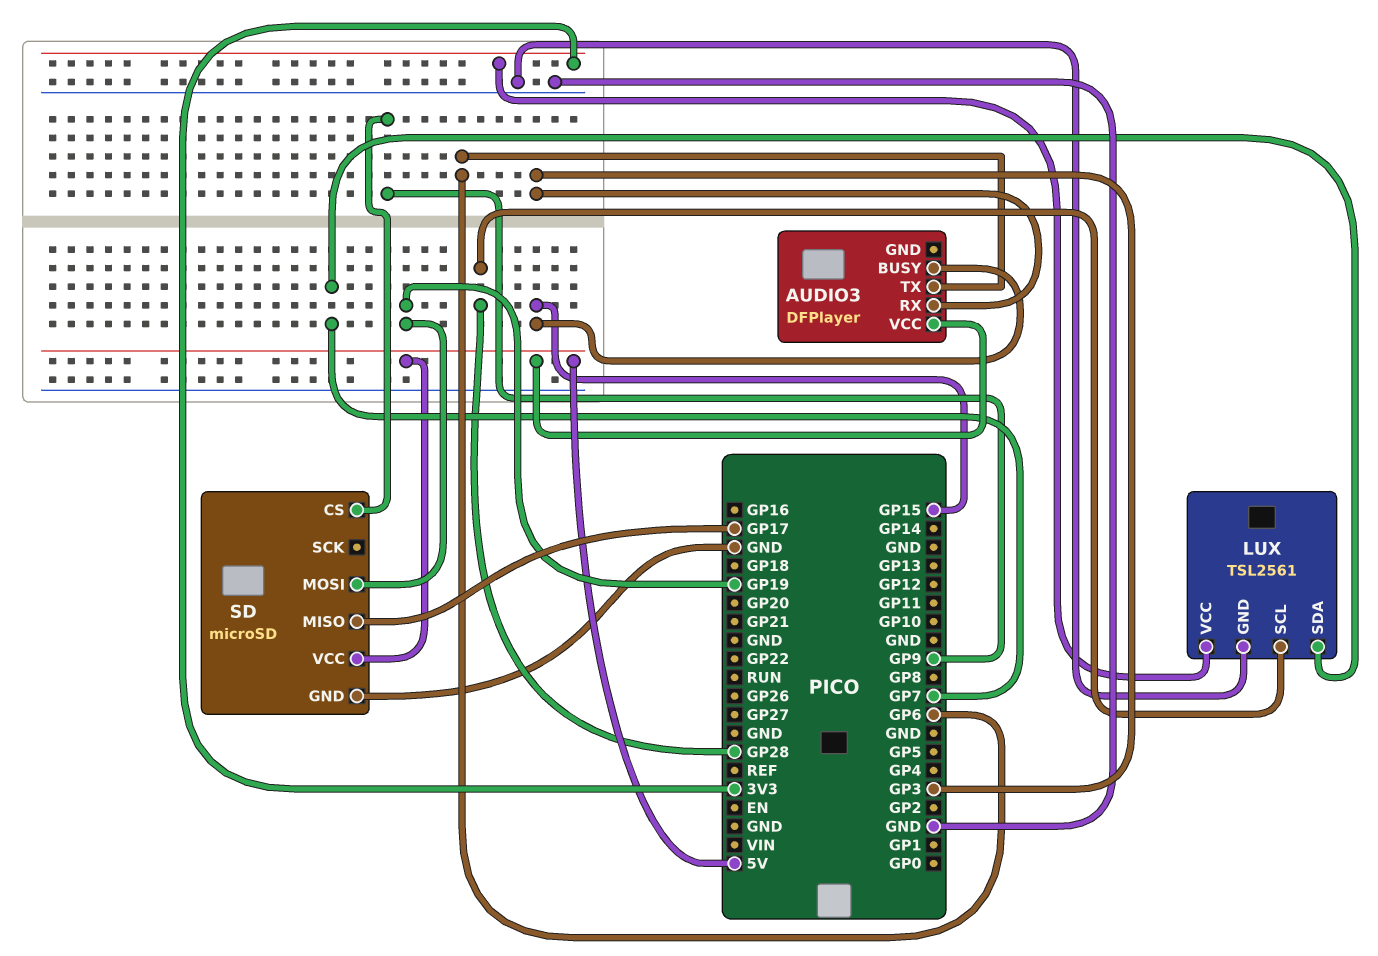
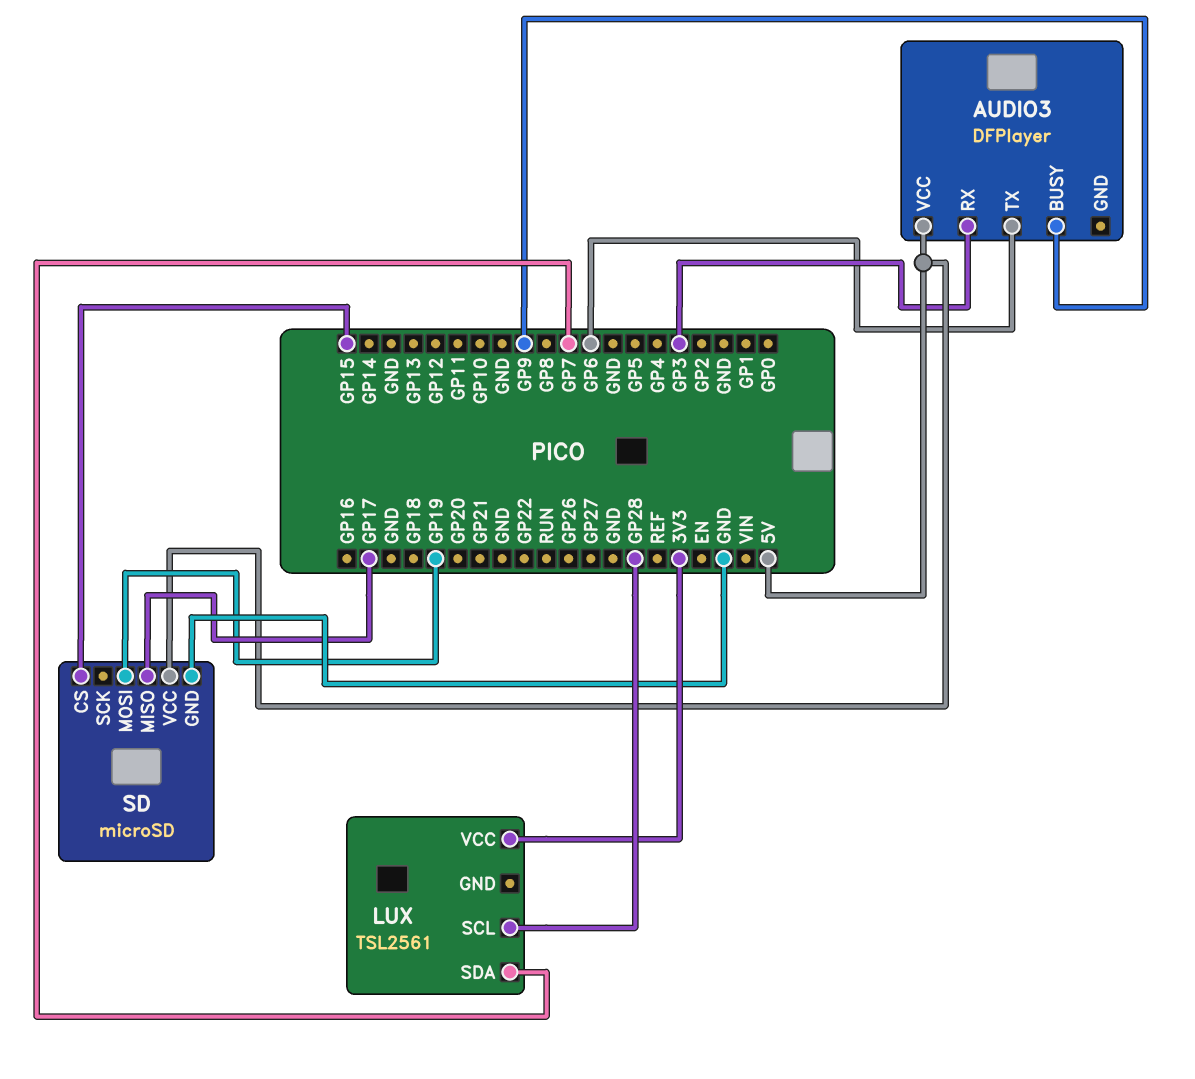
AUDIO3 pin BUSY: GP15 -> GP9
LUX pin GND: GND -> none
SD pin CS: GP9 -> GP15

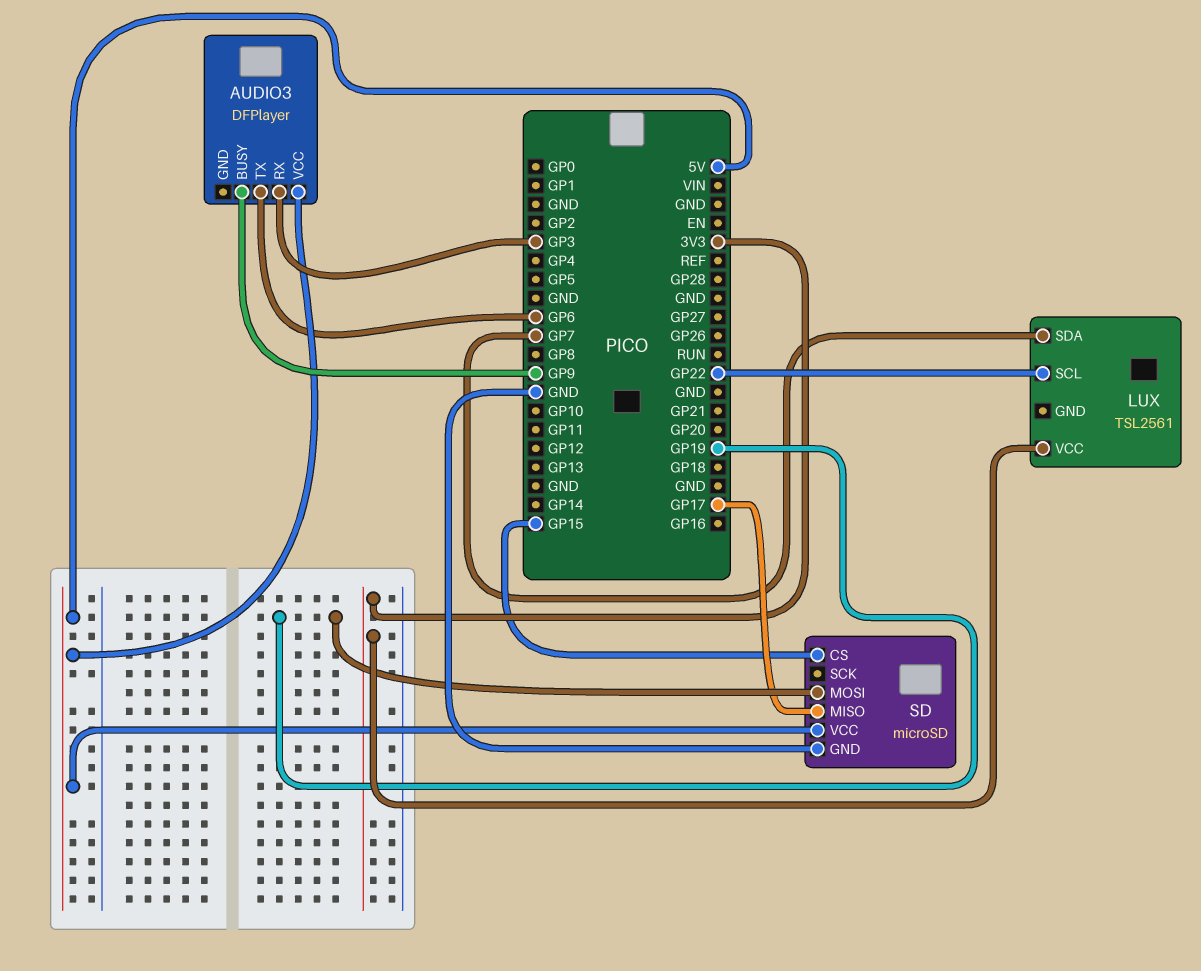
LUX pin SCL: GP28 -> GP22

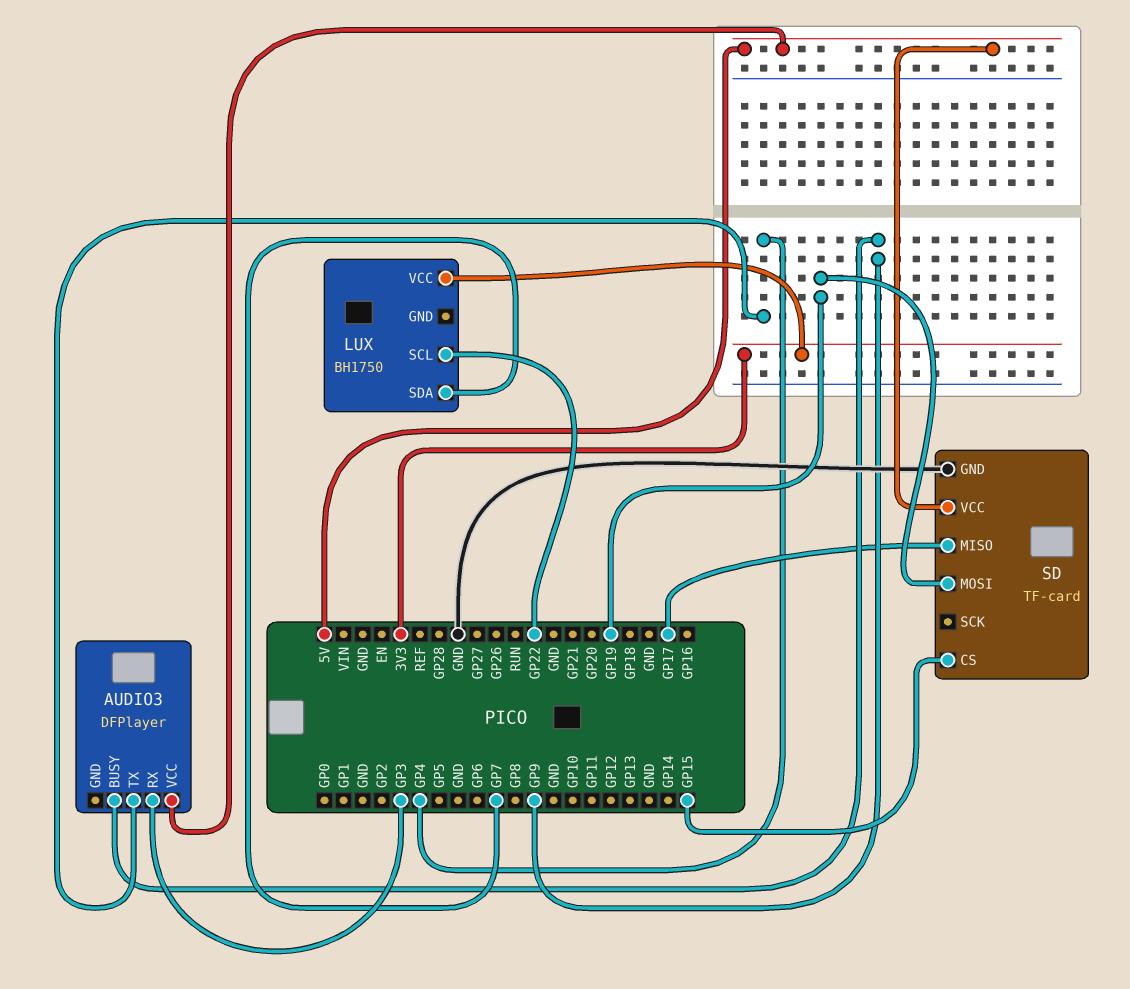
AUDIO3 pin TX: GP6 -> GP4
LUX: TSL2561 -> BH1750
SD: microSD -> TF-card

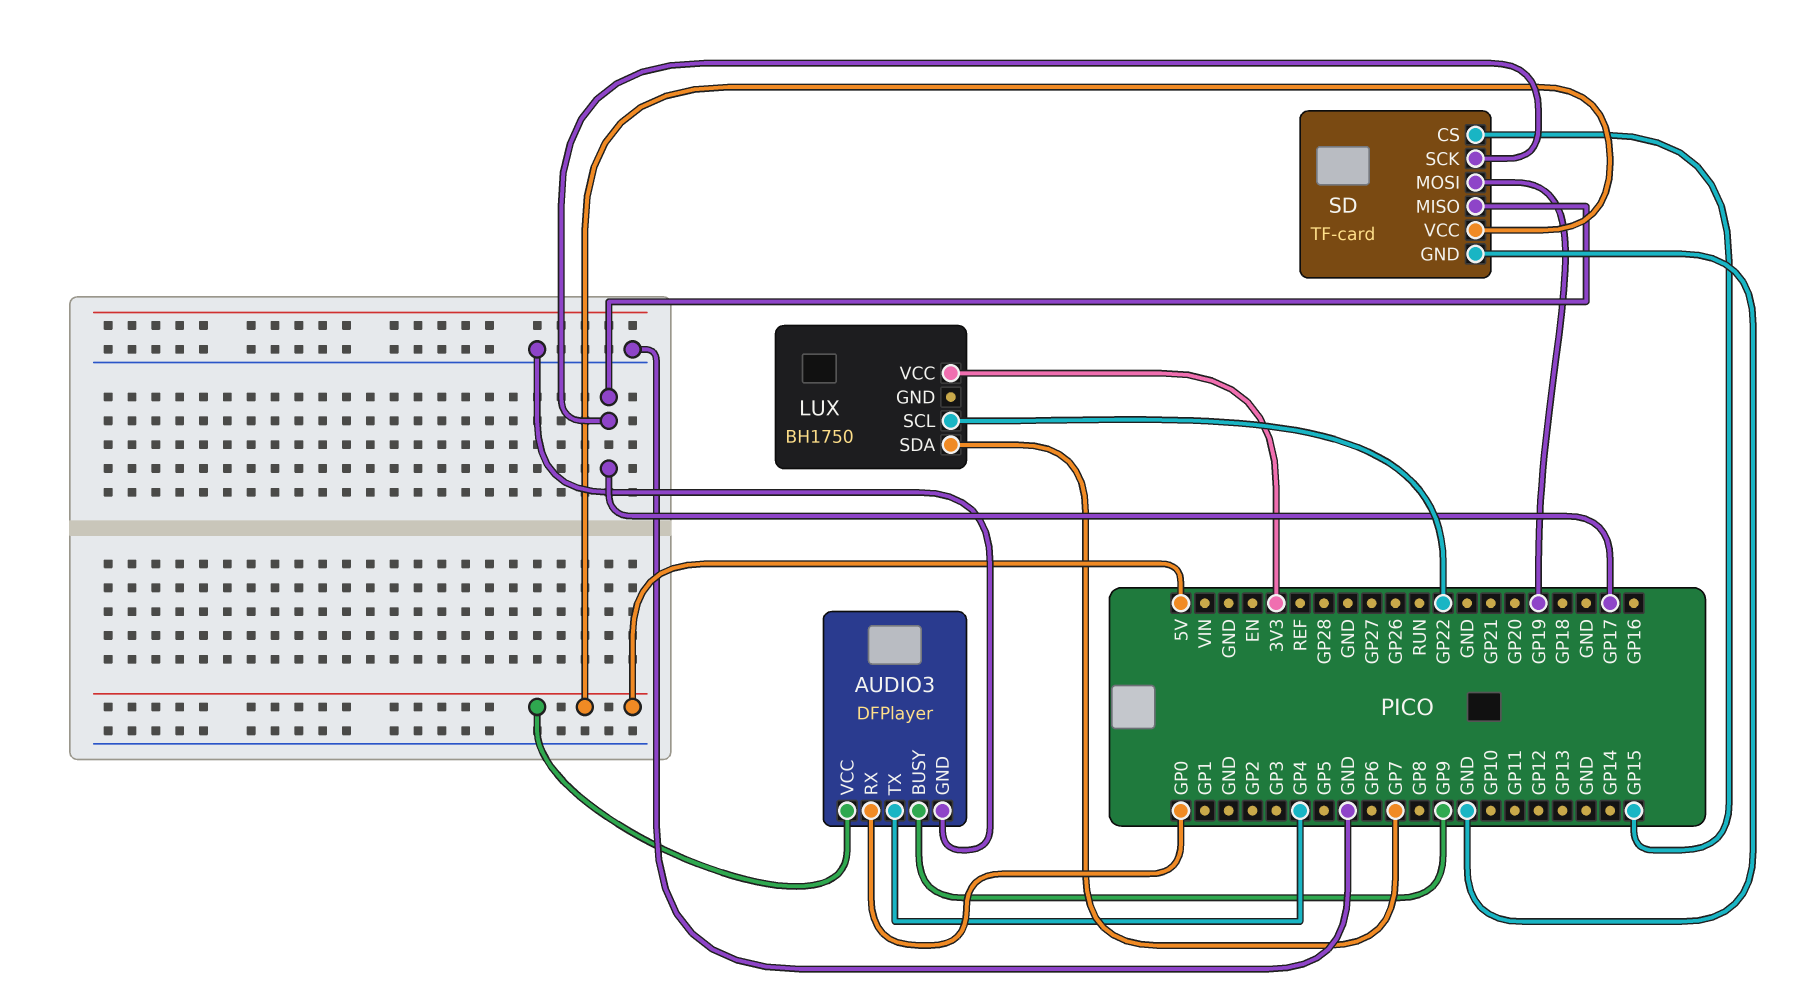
AUDIO3 pin GND: none -> GND
AUDIO3 pin RX: GP3 -> GP0
SD pin SCK: none -> GP17

